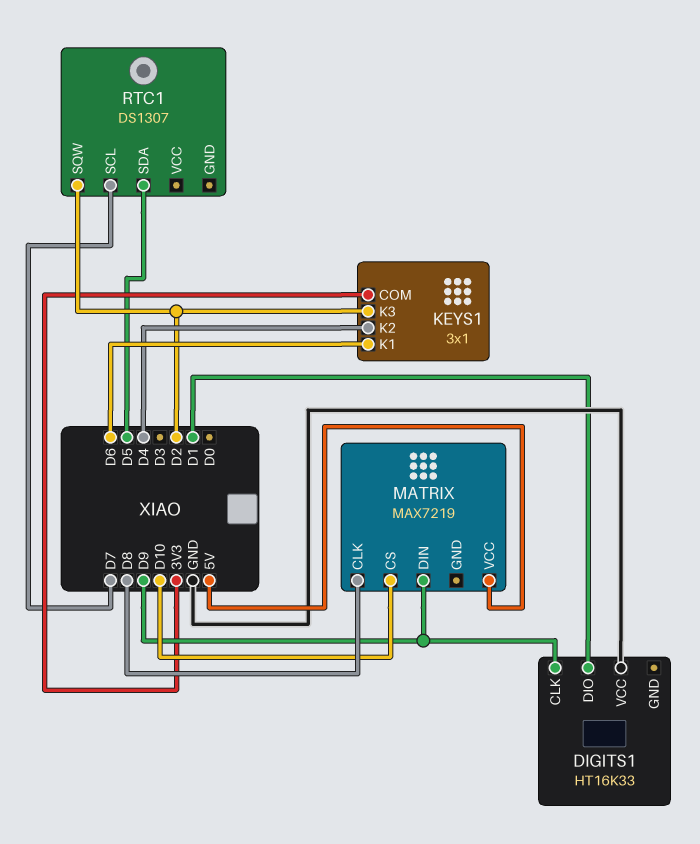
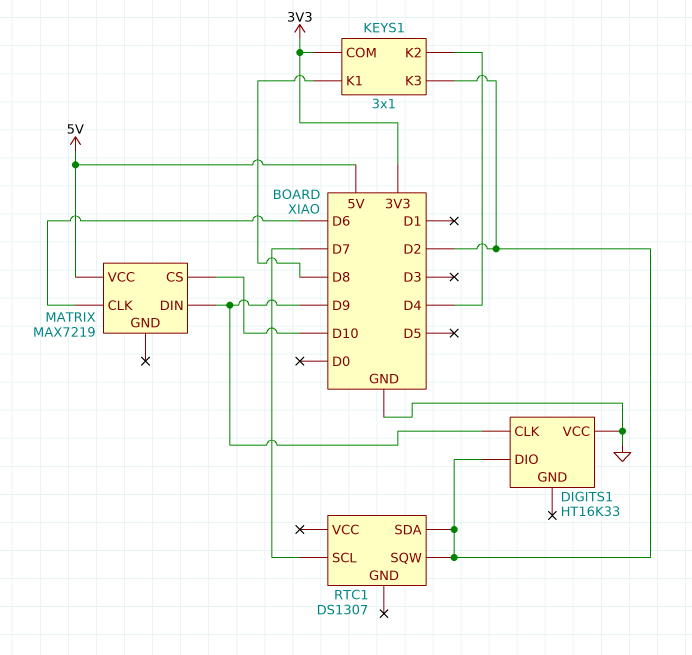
DIGITS1 pin DIO: D1 -> D2
KEYS1 pin K1: D6 -> D8
MATRIX pin CLK: D8 -> D6
RTC1 pin SDA: D5 -> D2

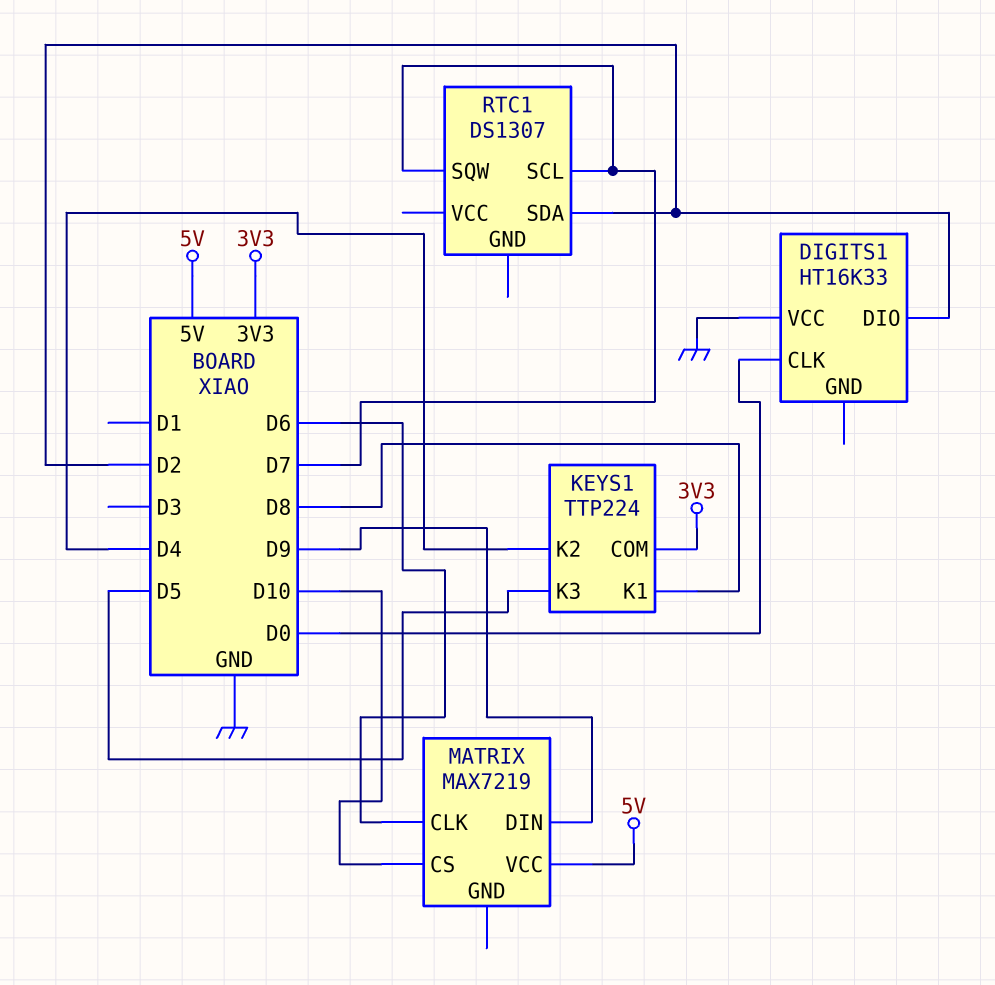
DIGITS1 pin CLK: D9 -> D0
KEYS1: 3x1 -> TTP224
KEYS1 pin K3: D2 -> D5
RTC1 pin SQW: D2 -> D7

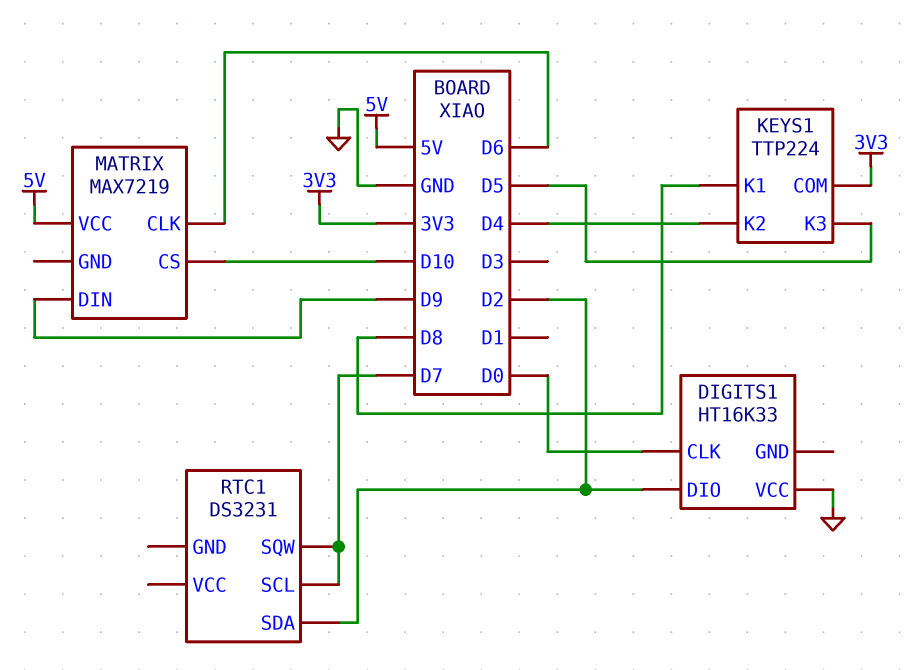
RTC1: DS1307 -> DS3231

